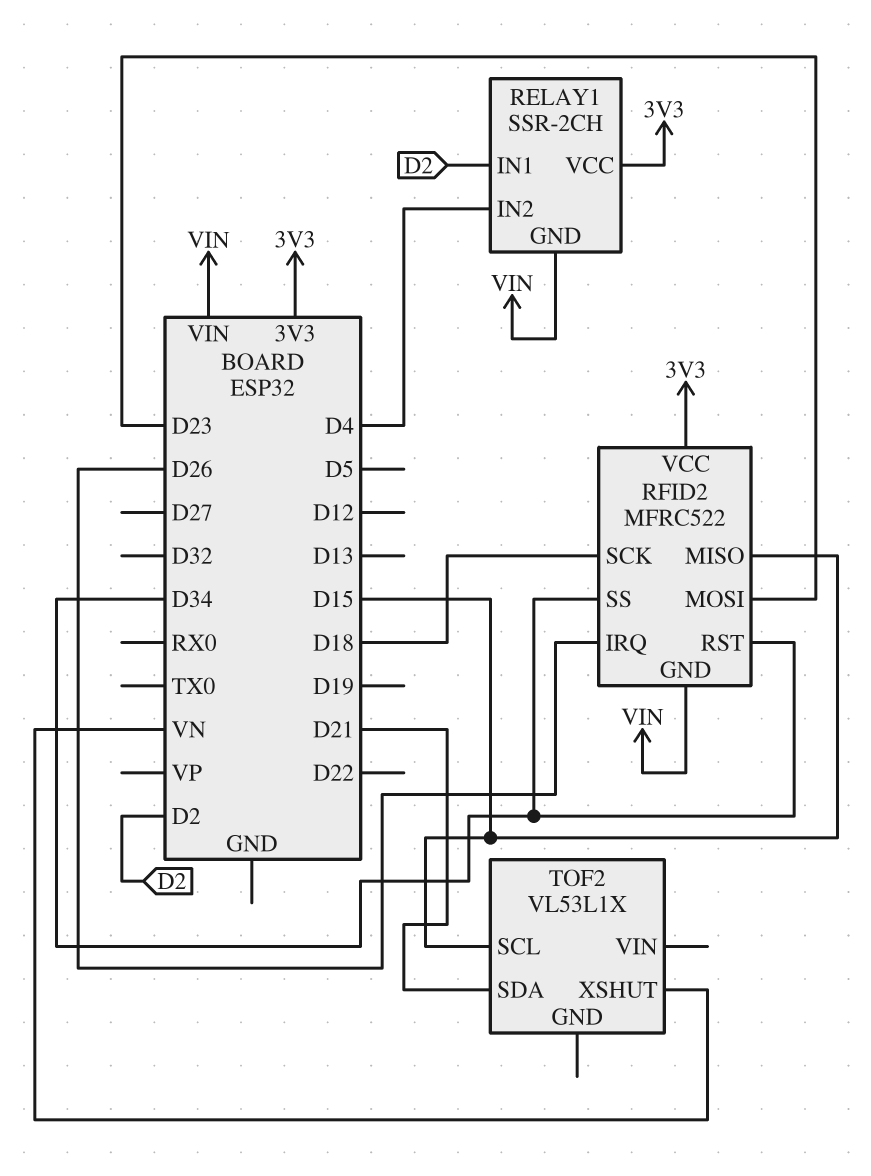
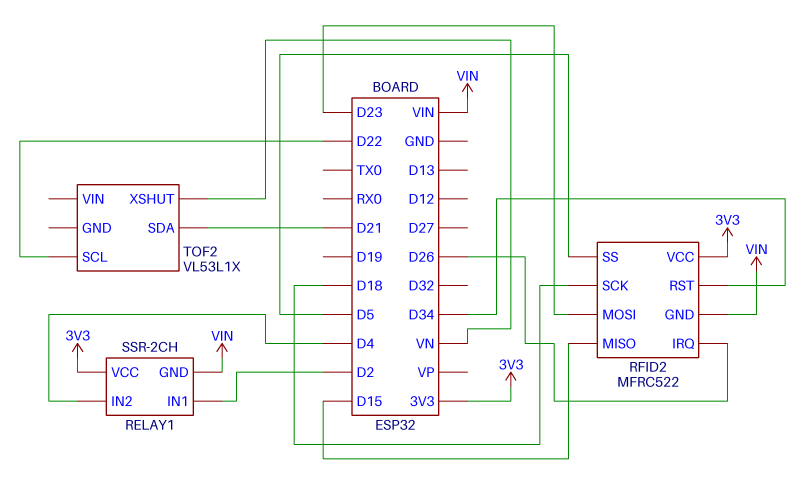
RFID2 pin SS: D34 -> D5
TOF2 pin SCL: D15 -> D22

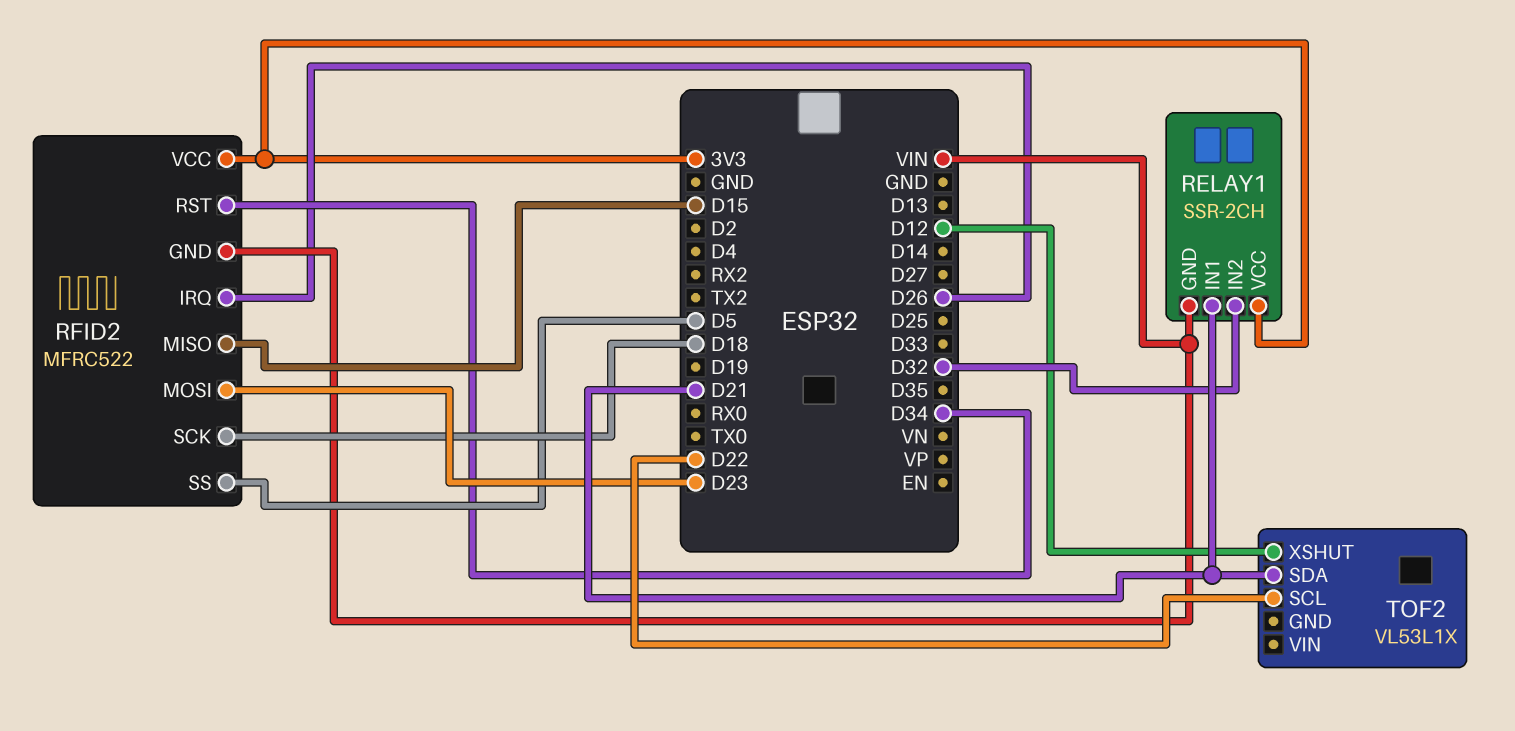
RELAY1 pin IN1: D2 -> D21
RELAY1 pin IN2: D4 -> D32
TOF2 pin XSHUT: VN -> D12

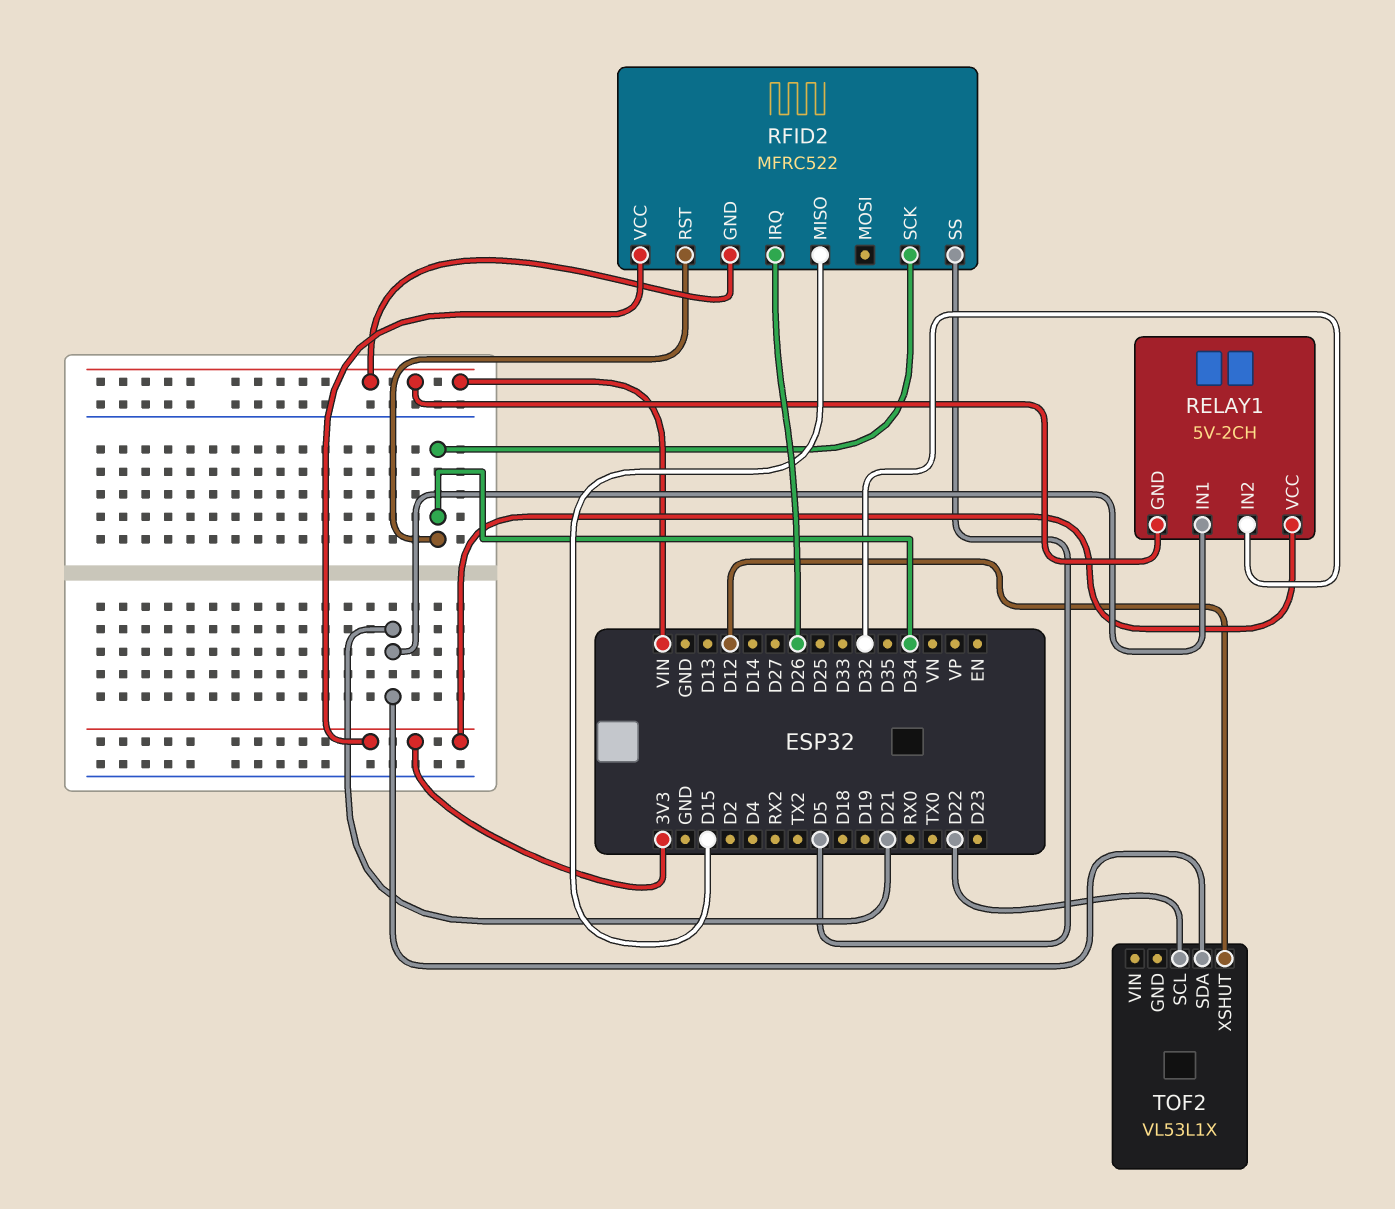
RELAY1: SSR-2CH -> 5V-2CH
RFID2 pin MOSI: D23 -> none
RFID2 pin SCK: D18 -> D34

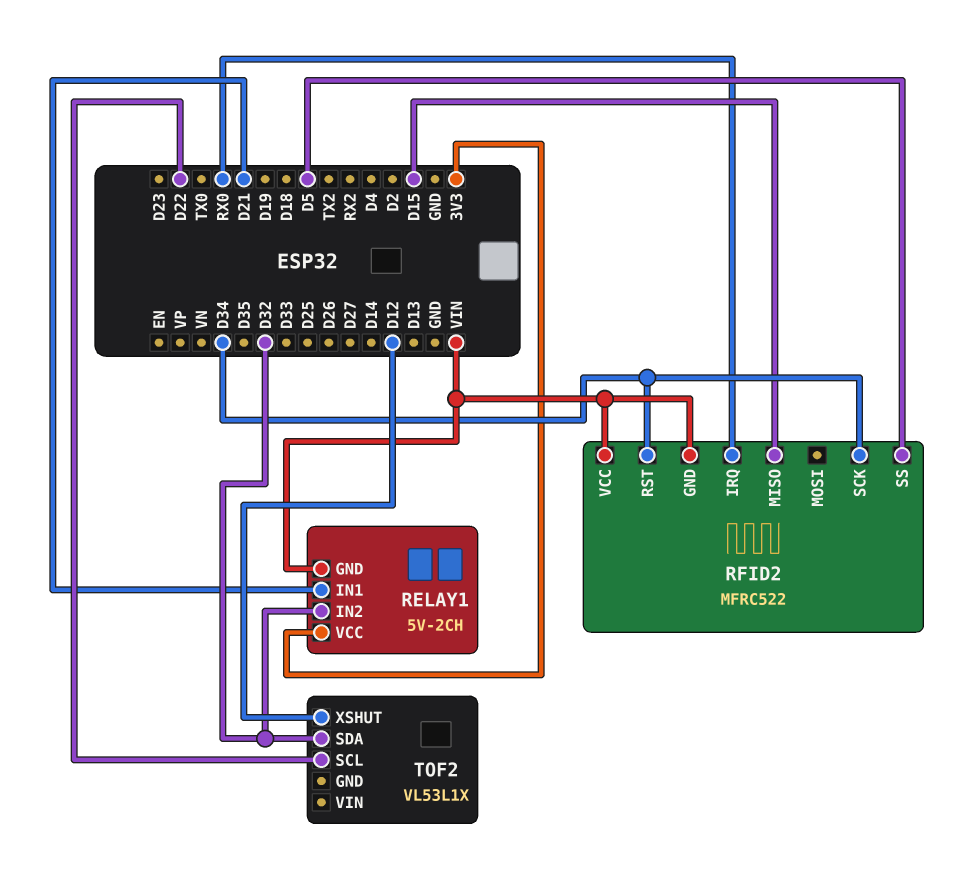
RFID2 pin IRQ: D26 -> RX0
RFID2 pin VCC: 3V3 -> VIN
TOF2 pin SDA: D21 -> D32

